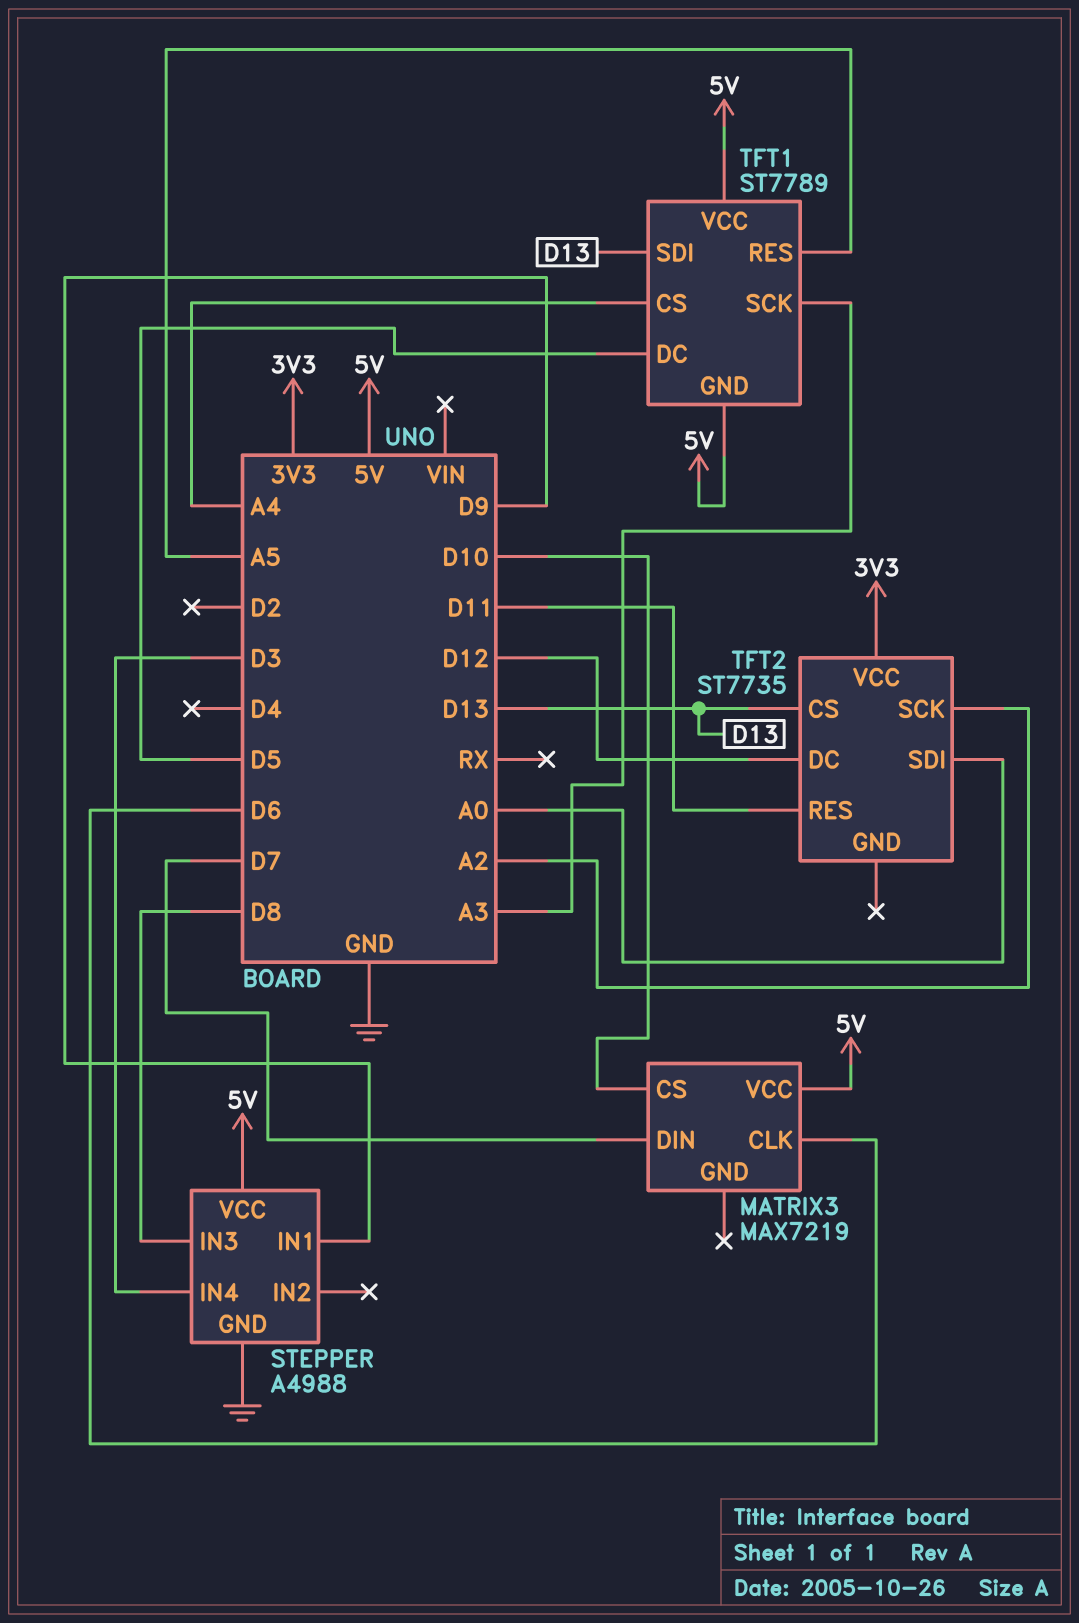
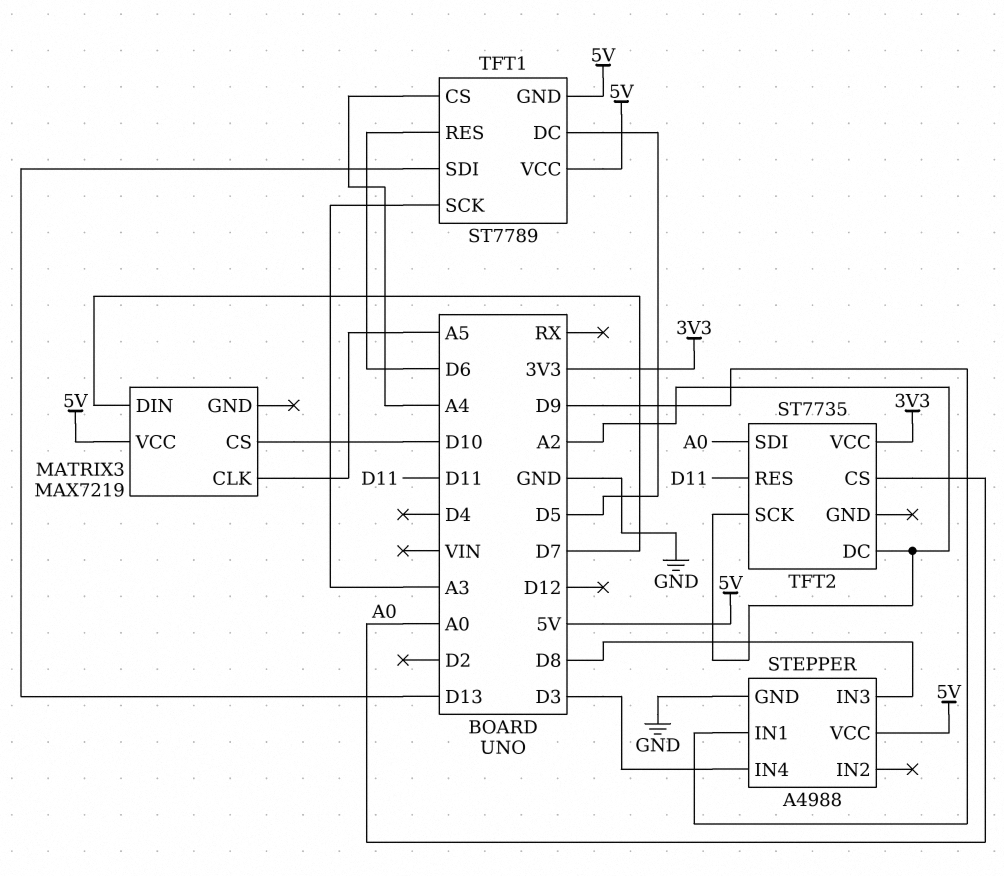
MATRIX3 pin CLK: D6 -> A5
TFT1 pin RES: A5 -> D6
TFT2 pin CS: D13 -> A0
TFT2 pin DC: D12 -> A2

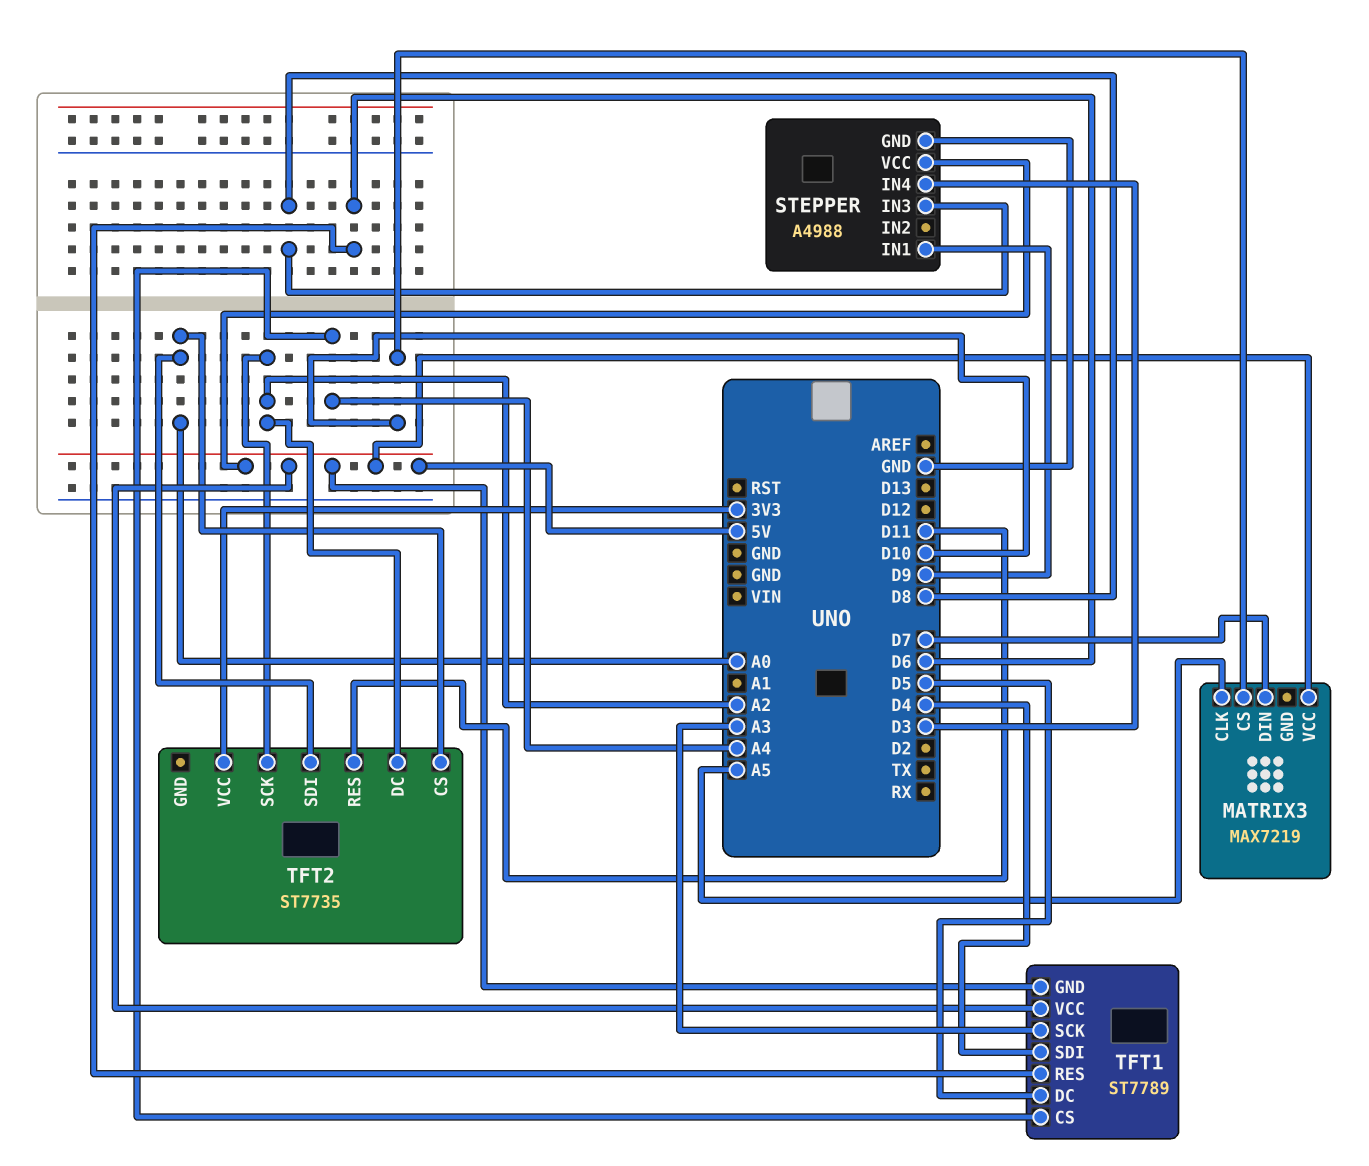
TFT1 pin SDI: D13 -> D4

